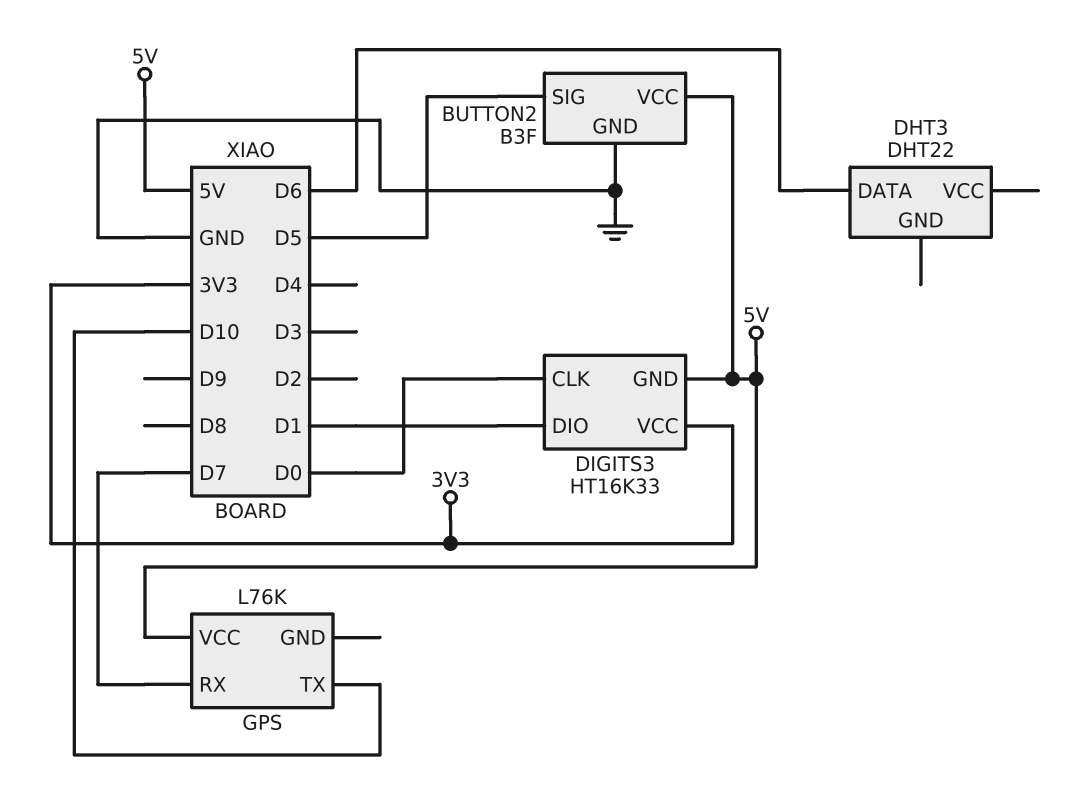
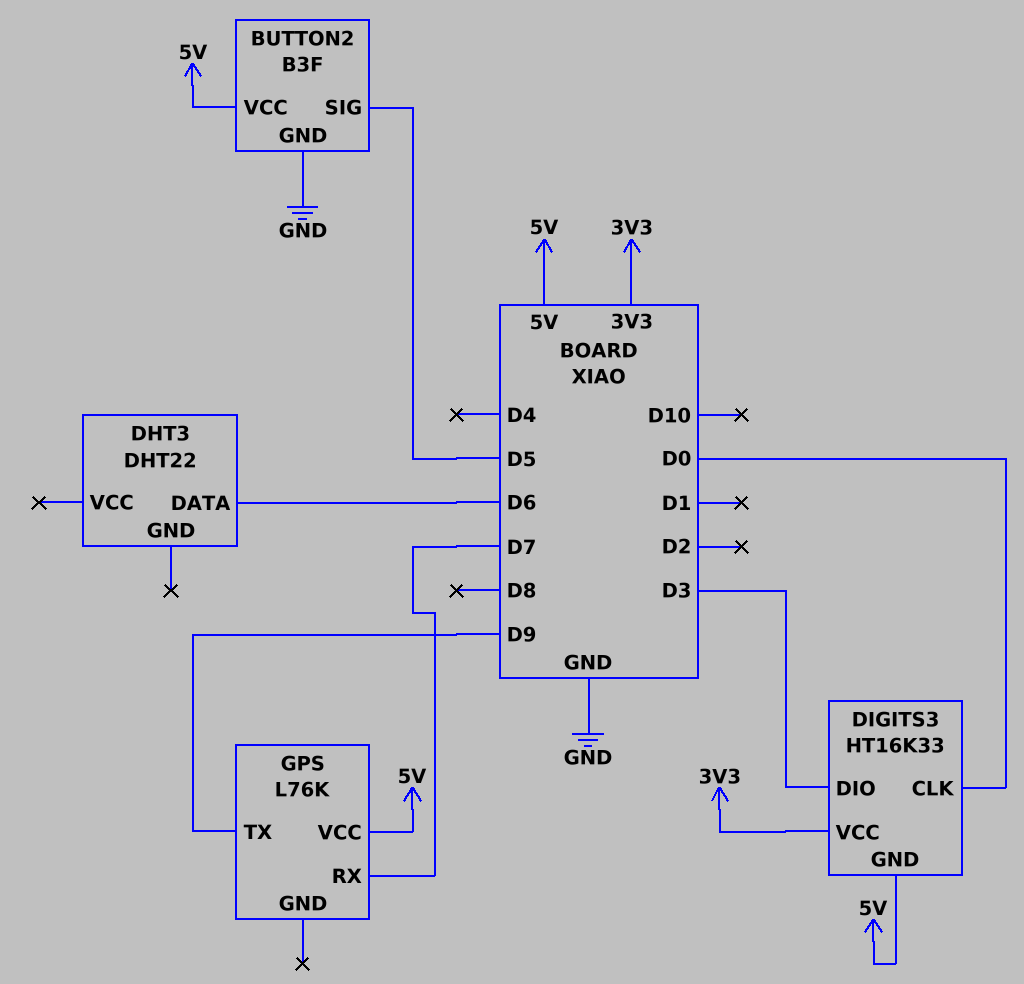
DIGITS3 pin DIO: D1 -> D3
GPS pin TX: D10 -> D9

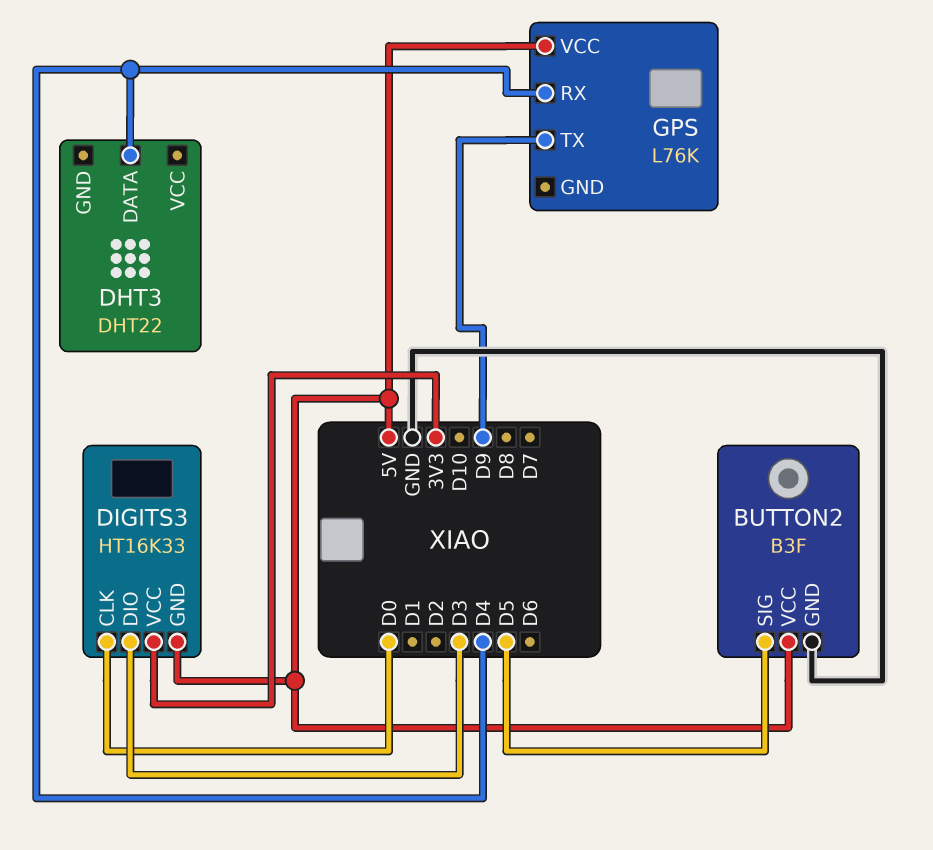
DHT3 pin DATA: D6 -> D4
GPS pin RX: D7 -> D4

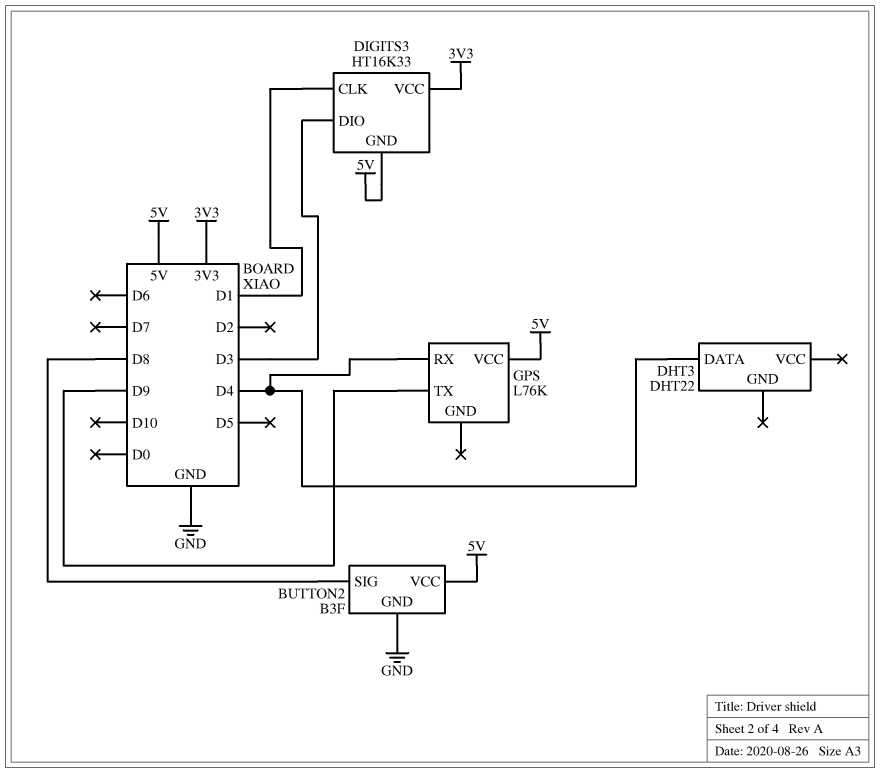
BUTTON2 pin SIG: D5 -> D8
DIGITS3 pin CLK: D0 -> D1

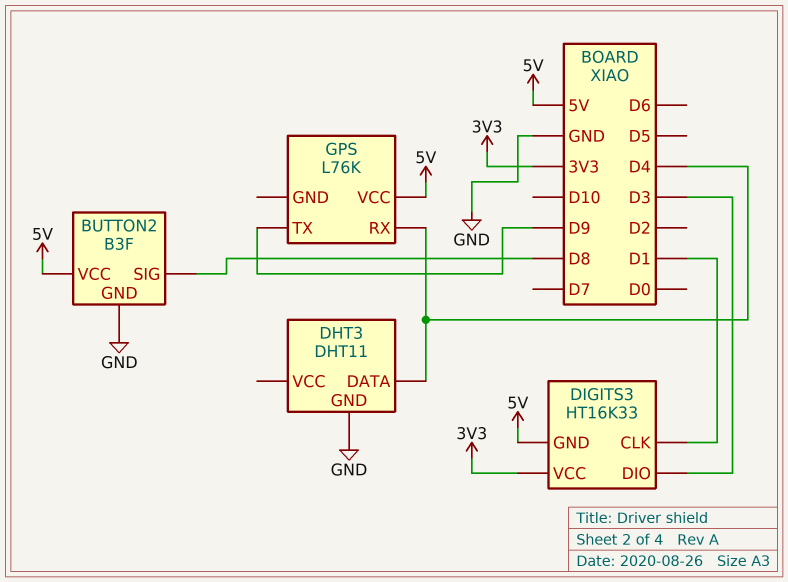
DHT3: DHT22 -> DHT11
DHT3 pin GND: none -> GND

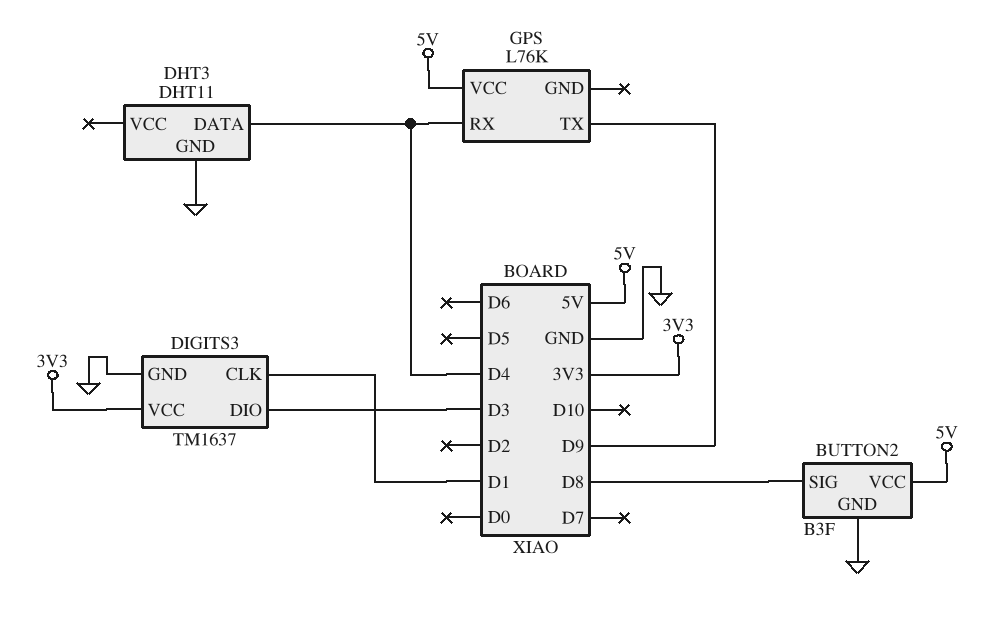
DIGITS3: HT16K33 -> TM1637
DIGITS3 pin GND: 5V -> GND

